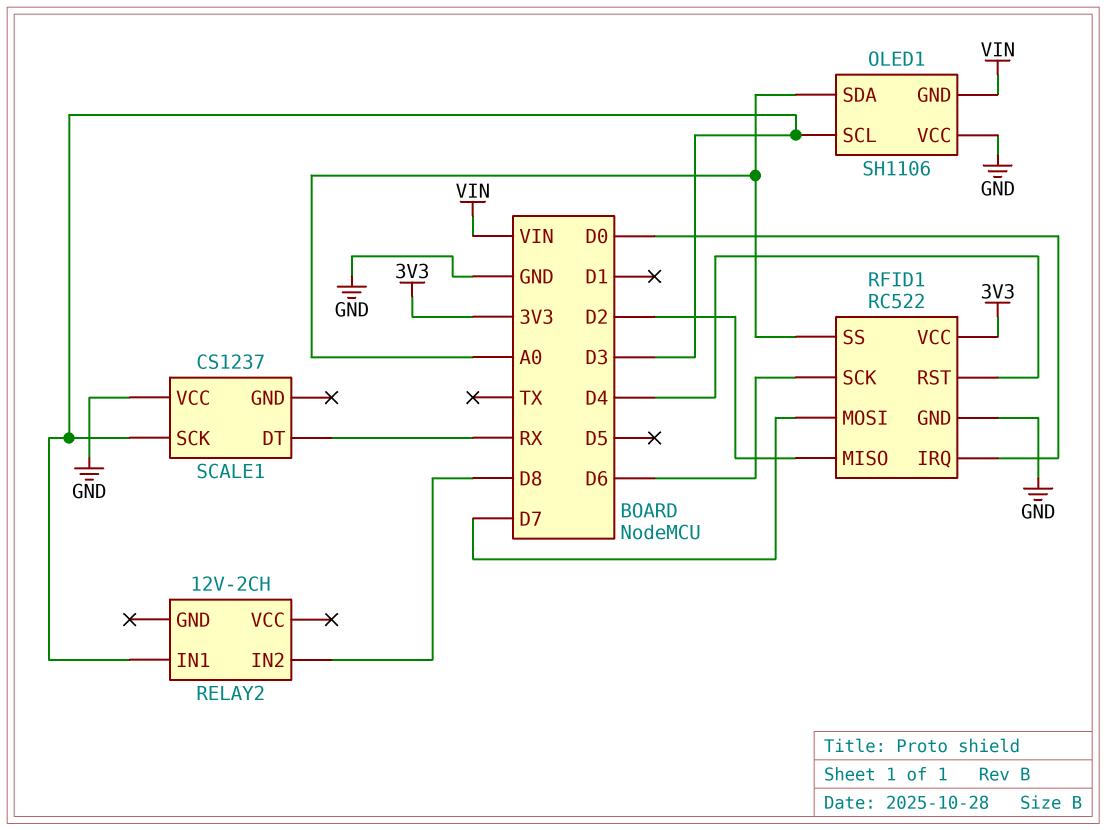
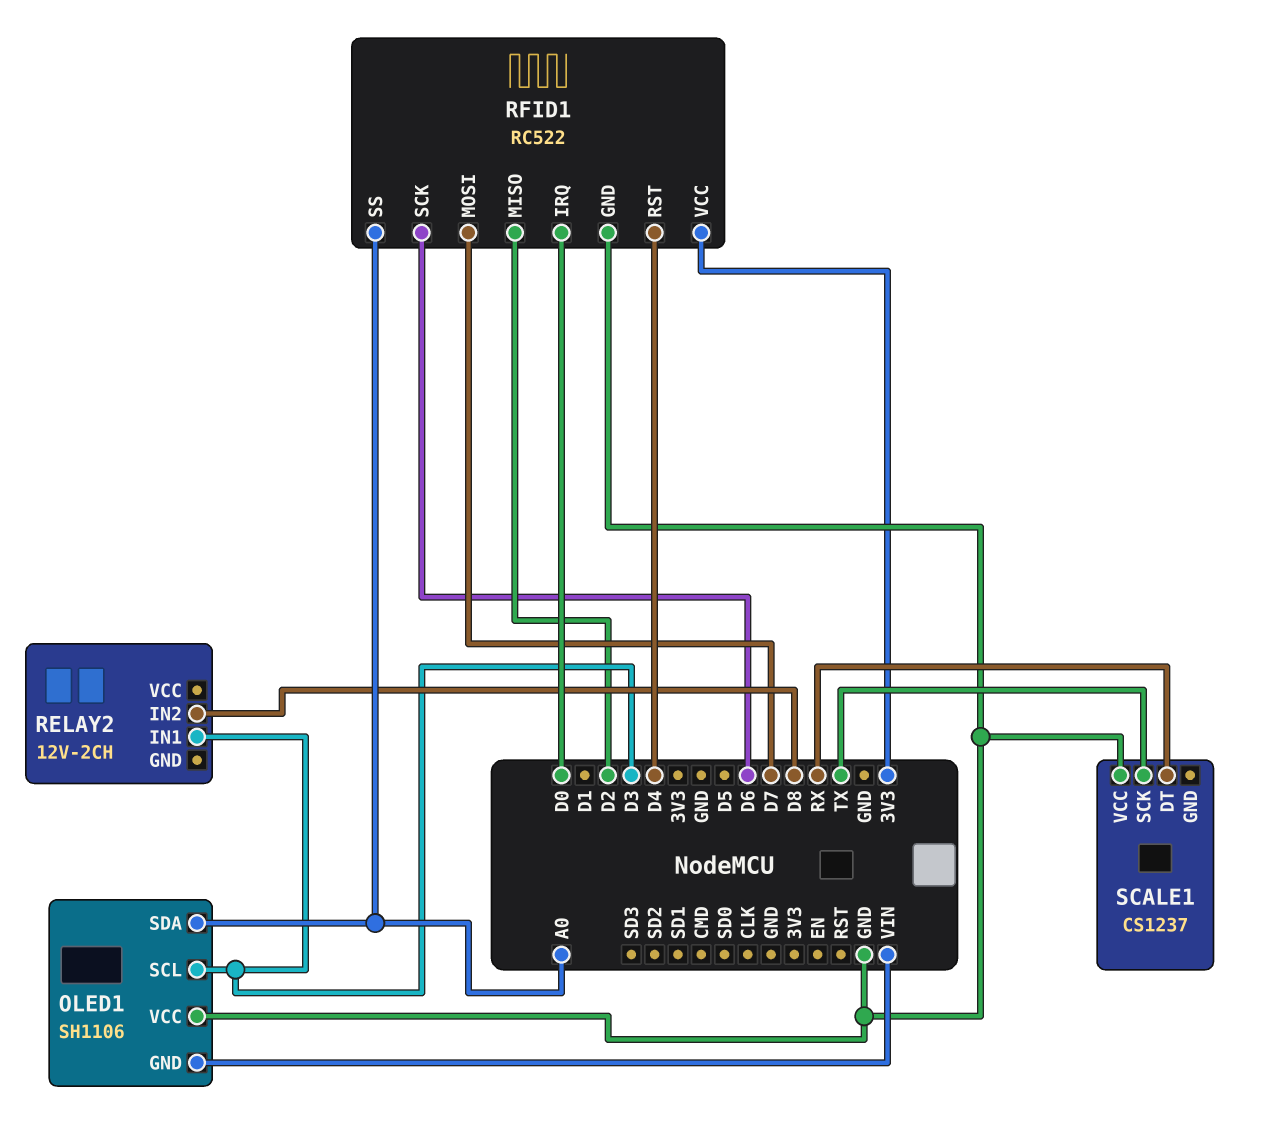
SCALE1 pin SCK: D3 -> TX

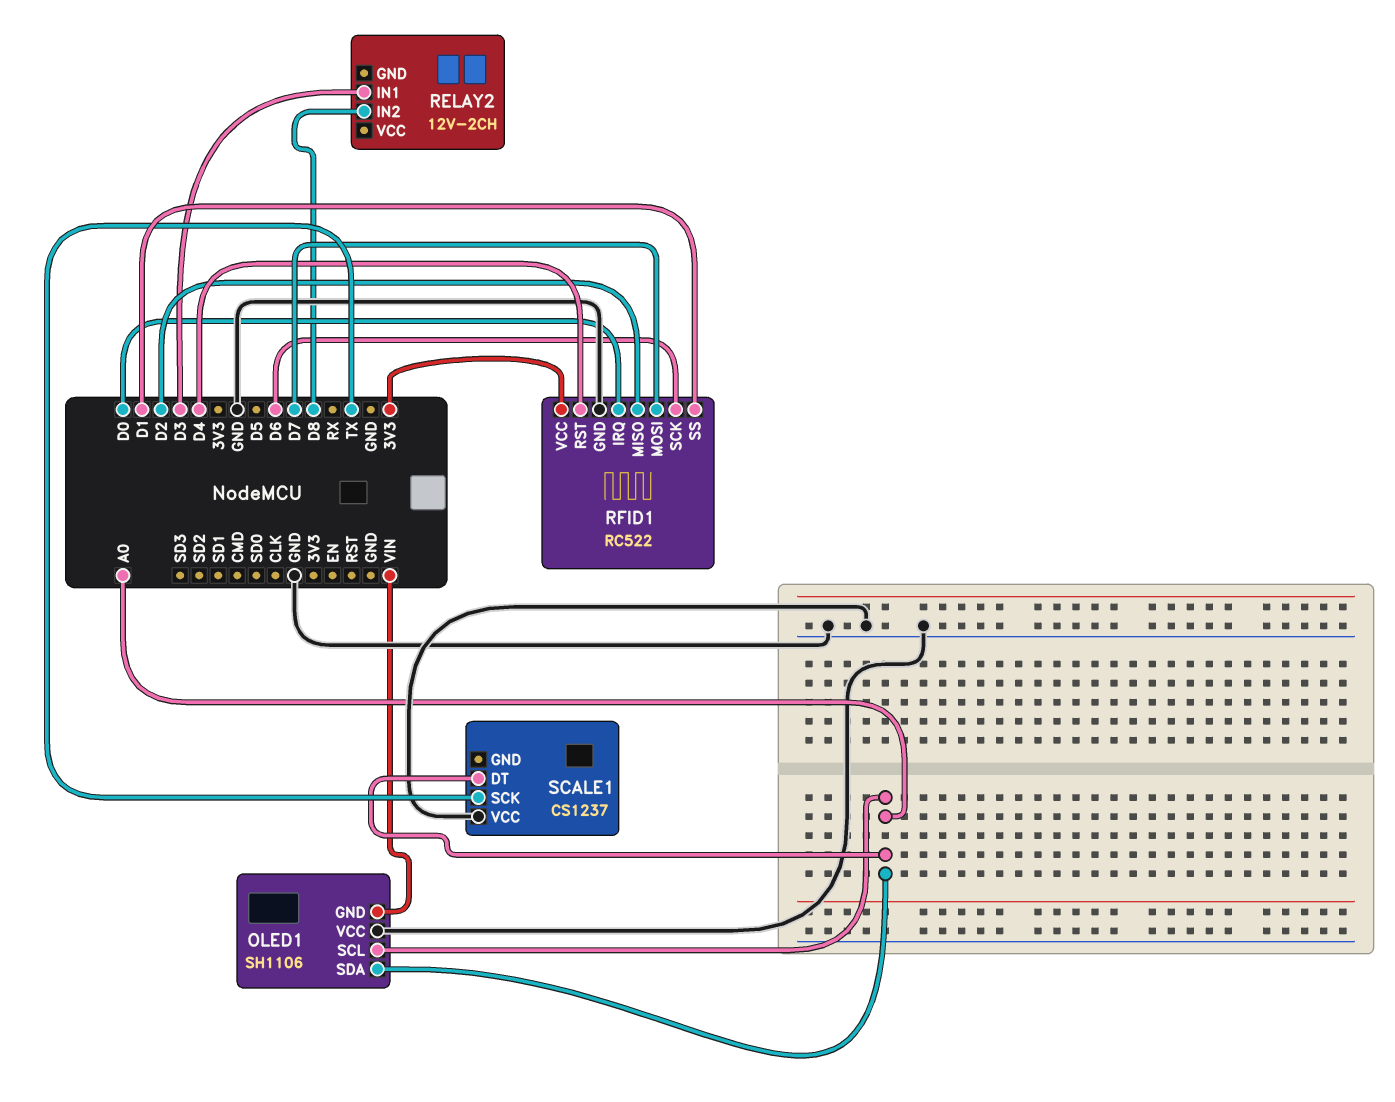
OLED1 pin SCL: D3 -> A0
RFID1 pin SS: A0 -> D1
SCALE1 pin DT: RX -> A0

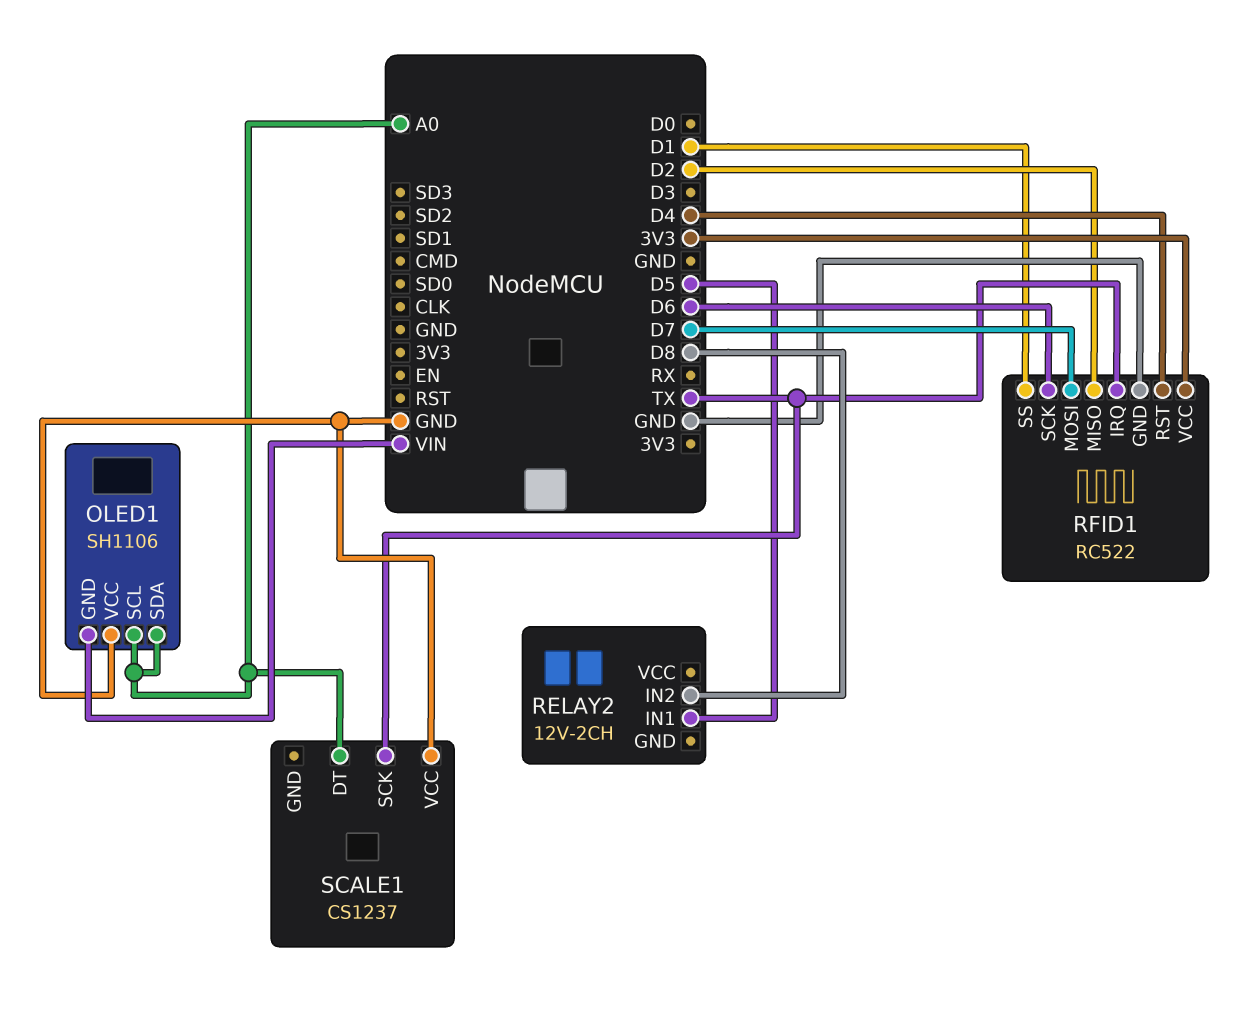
RELAY2 pin IN1: D3 -> D5
RFID1 pin IRQ: D0 -> TX

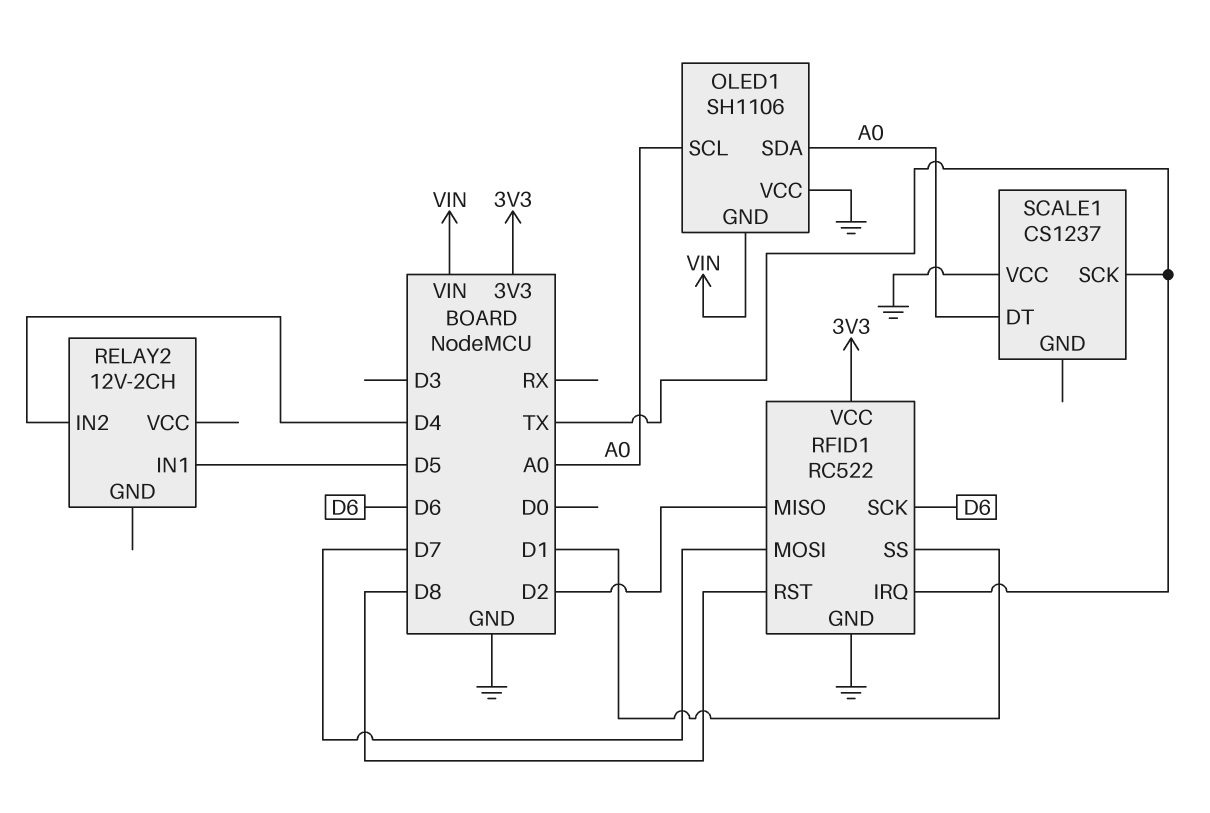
RELAY2 pin IN2: D8 -> D4
RFID1 pin RST: D4 -> D8

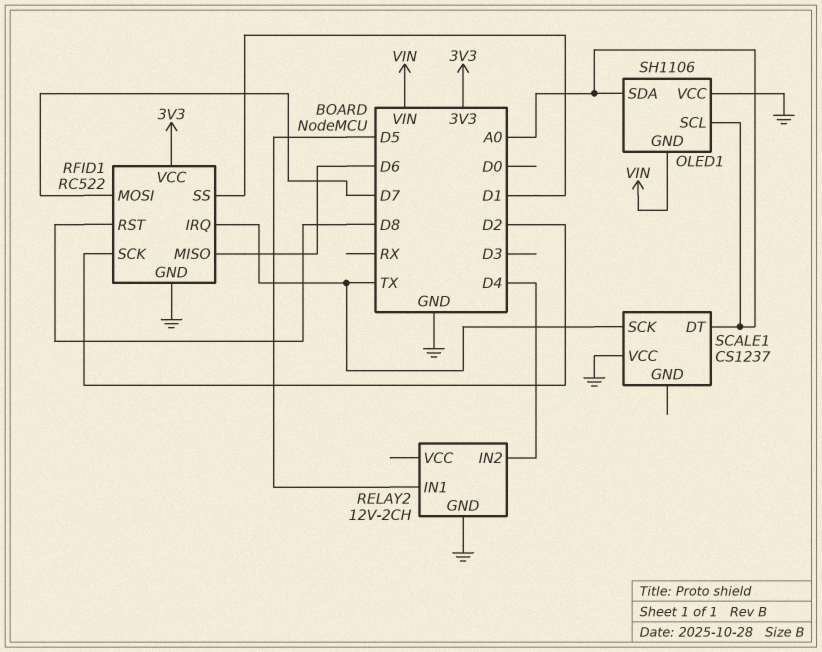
RELAY2 pin GND: none -> GND
RFID1 pin MISO: D2 -> D6
RFID1 pin SCK: D6 -> D2

